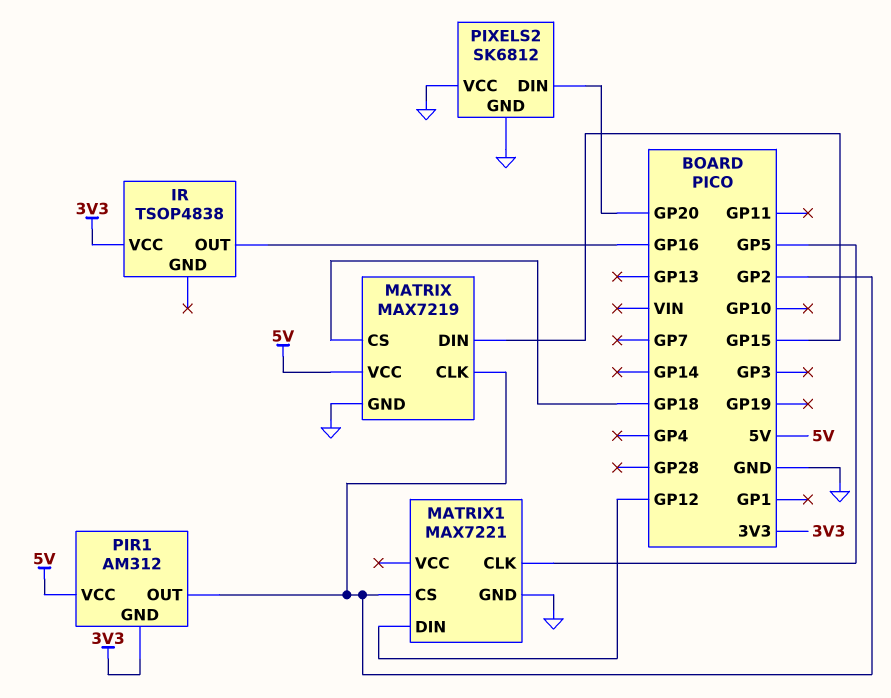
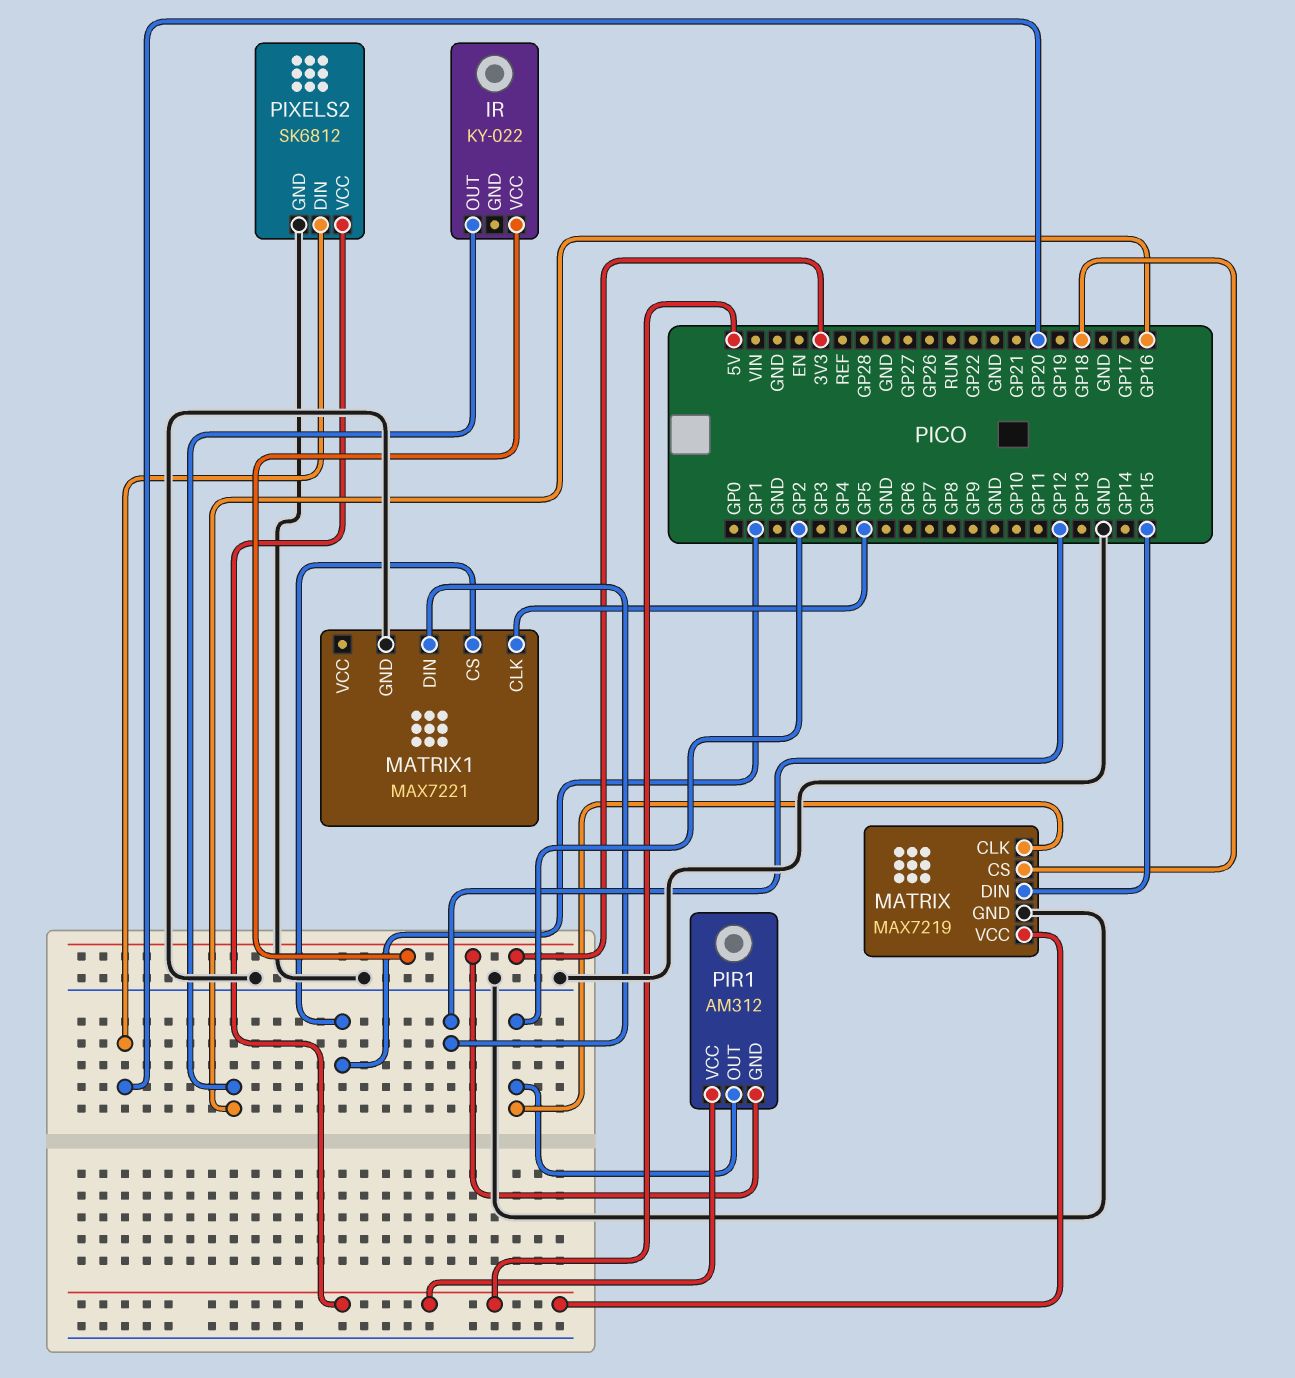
IR: TSOP4838 -> KY-022
MATRIX1 pin CS: GP2 -> GP1
PIXELS2 pin VCC: GND -> 5V

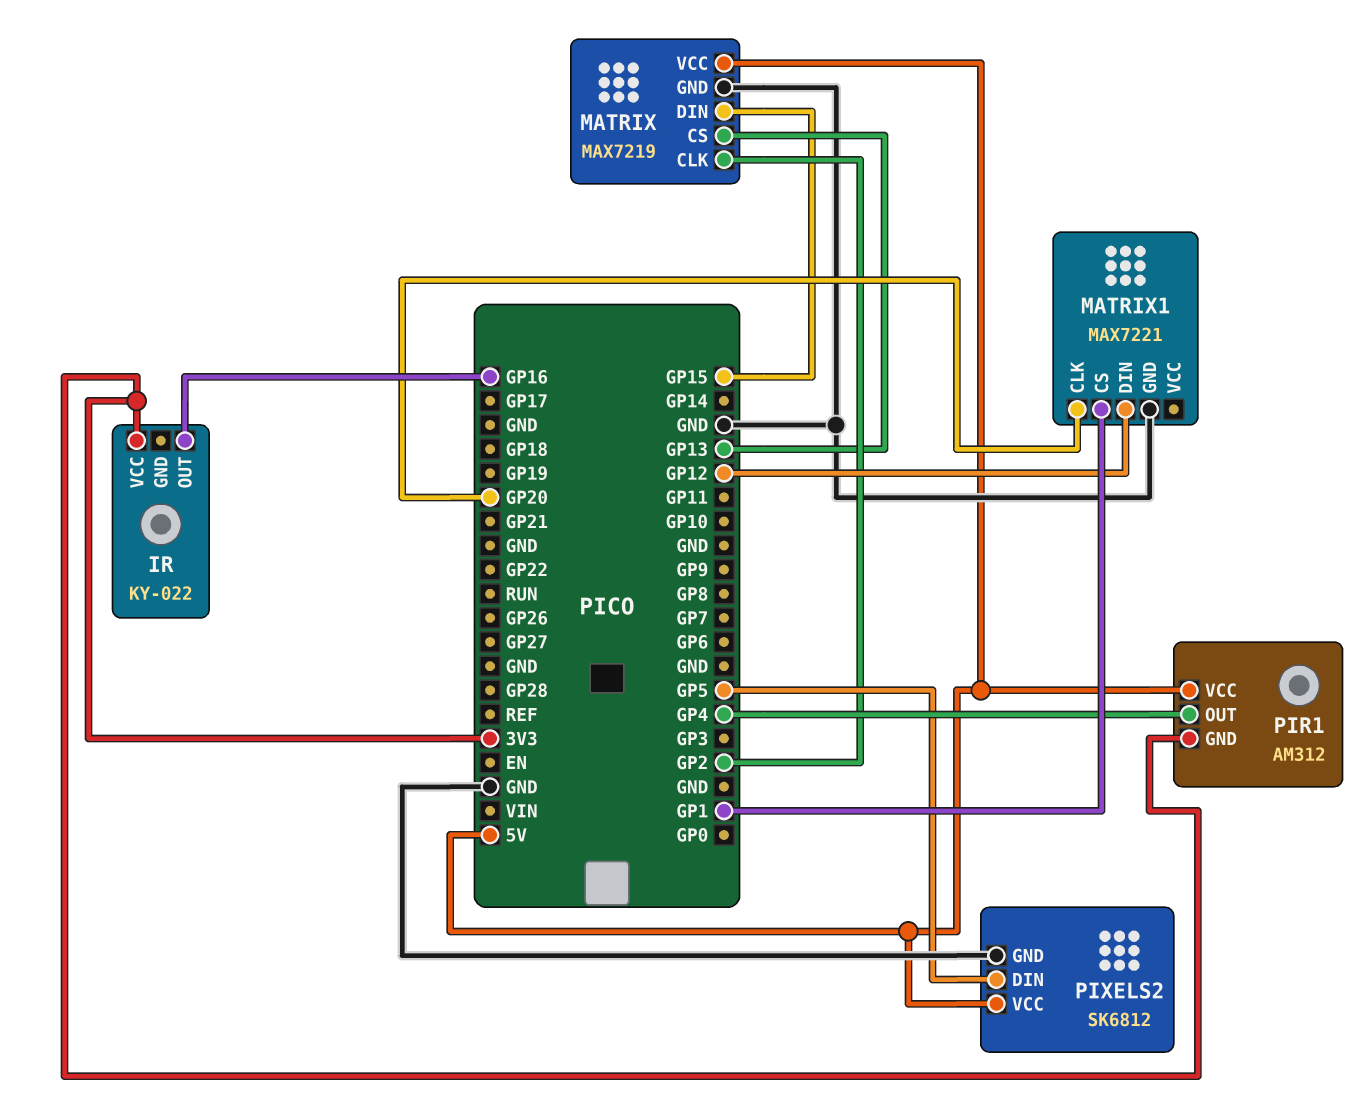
MATRIX pin CS: GP18 -> GP13
MATRIX1 pin CLK: GP5 -> GP20
PIR1 pin OUT: GP2 -> GP4
PIXELS2 pin DIN: GP20 -> GP5

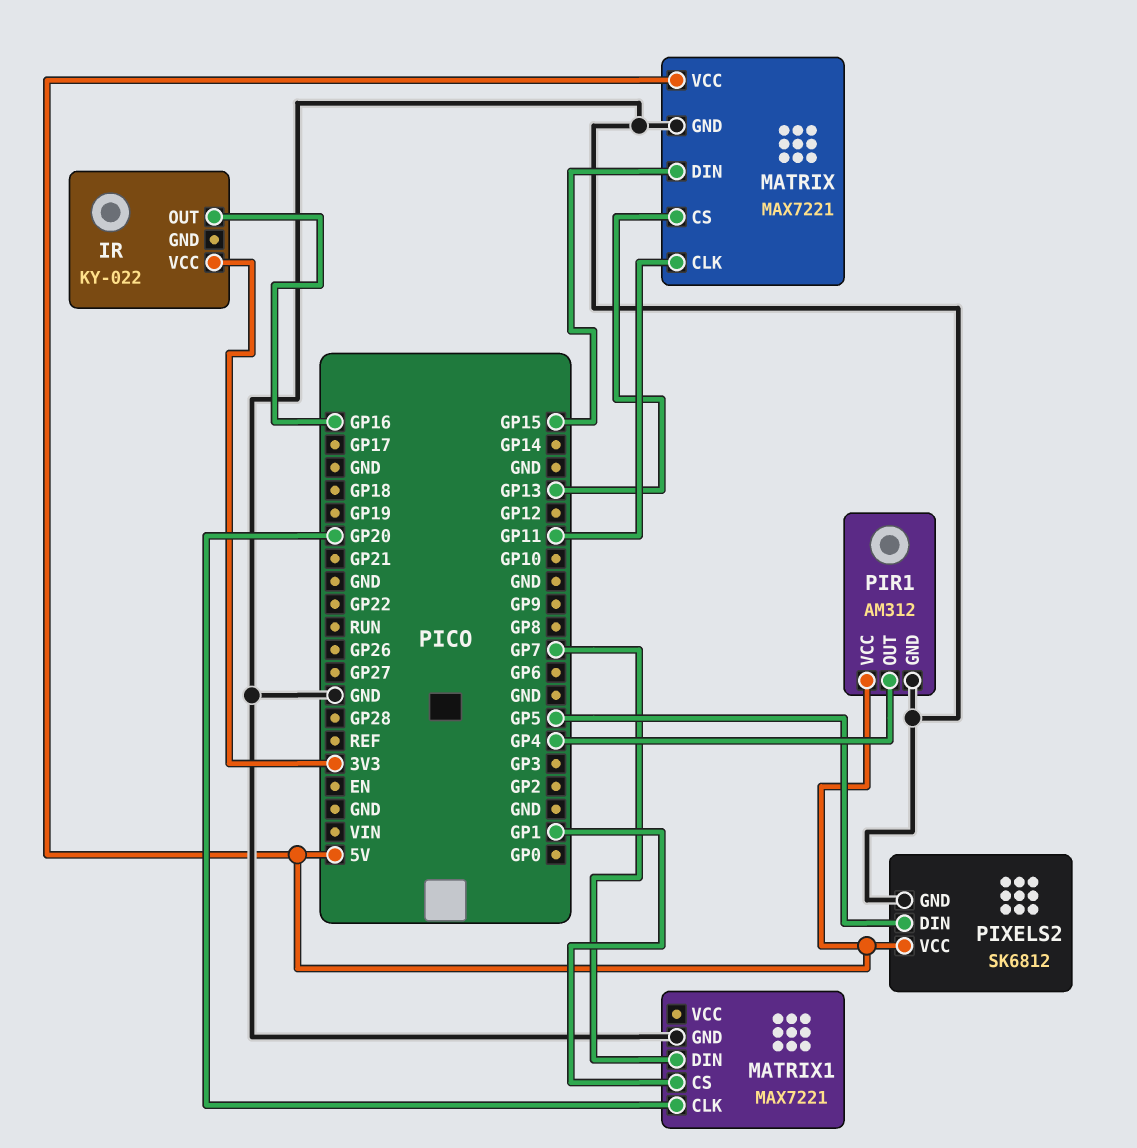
MATRIX: MAX7219 -> MAX7221
MATRIX pin CLK: GP2 -> GP11
MATRIX1 pin DIN: GP12 -> GP7
PIR1 pin GND: 3V3 -> GND

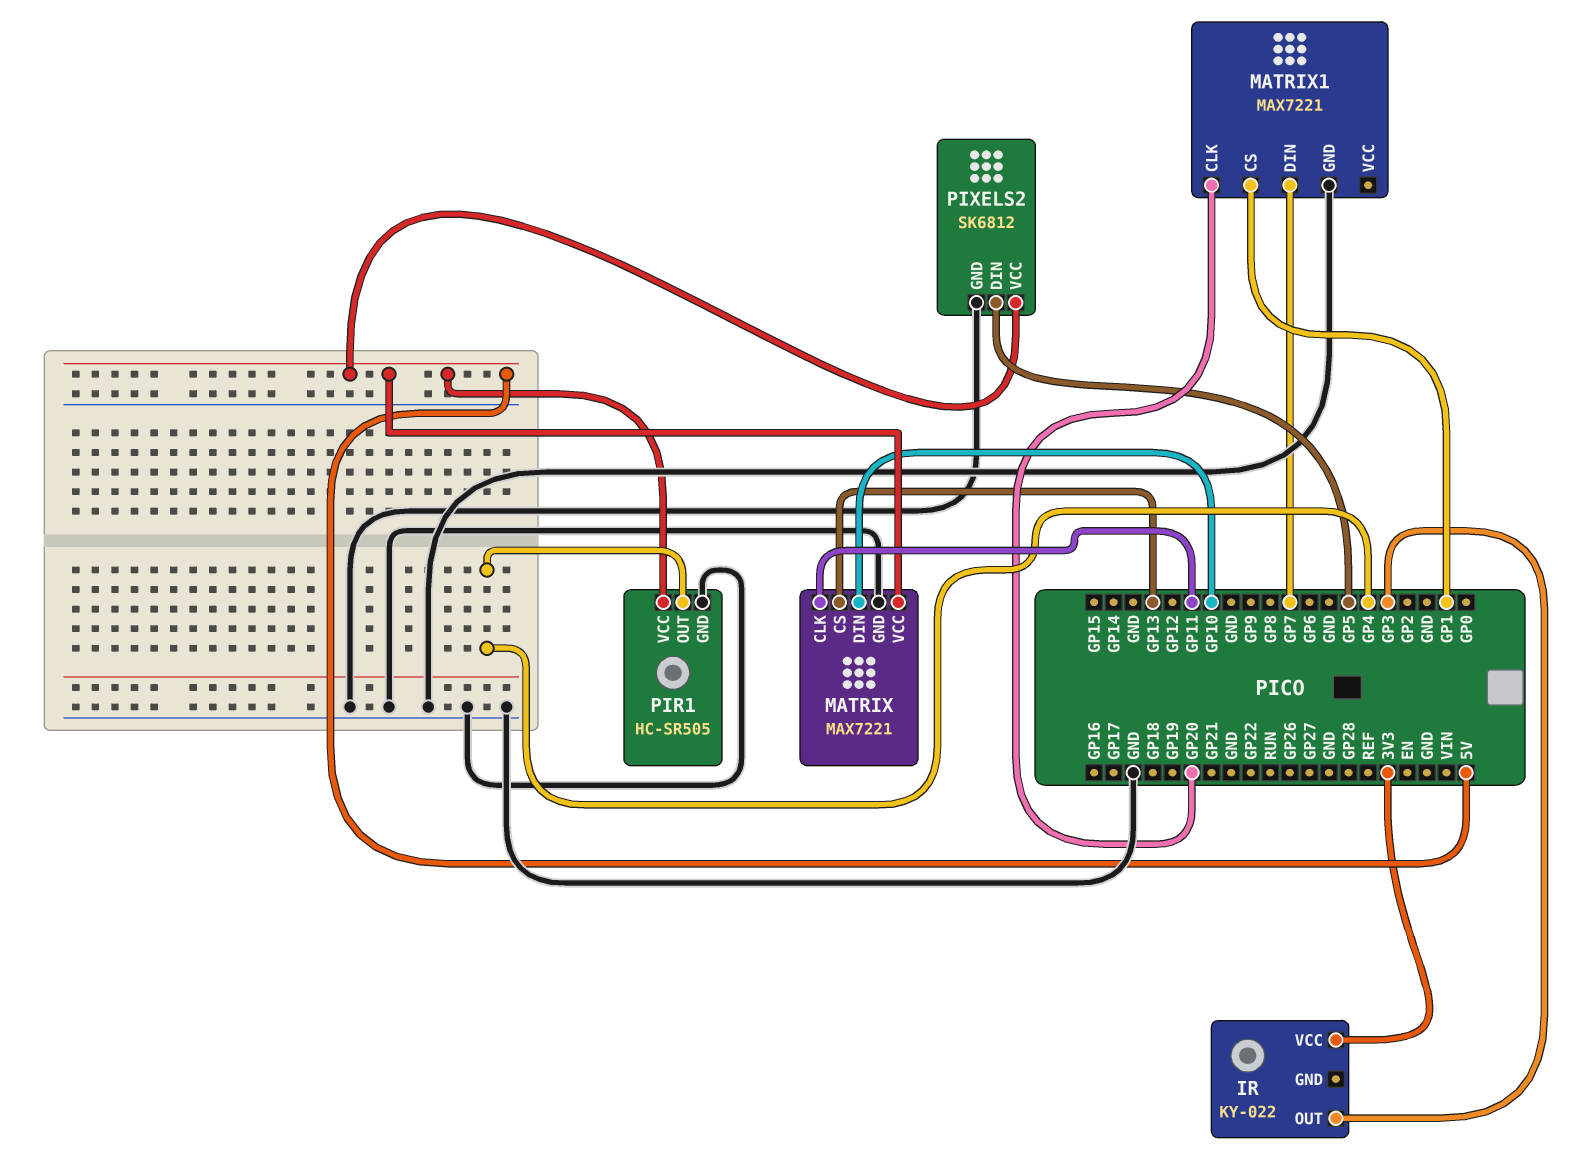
IR pin OUT: GP16 -> GP3
MATRIX pin DIN: GP15 -> GP10
PIR1: AM312 -> HC-SR505

